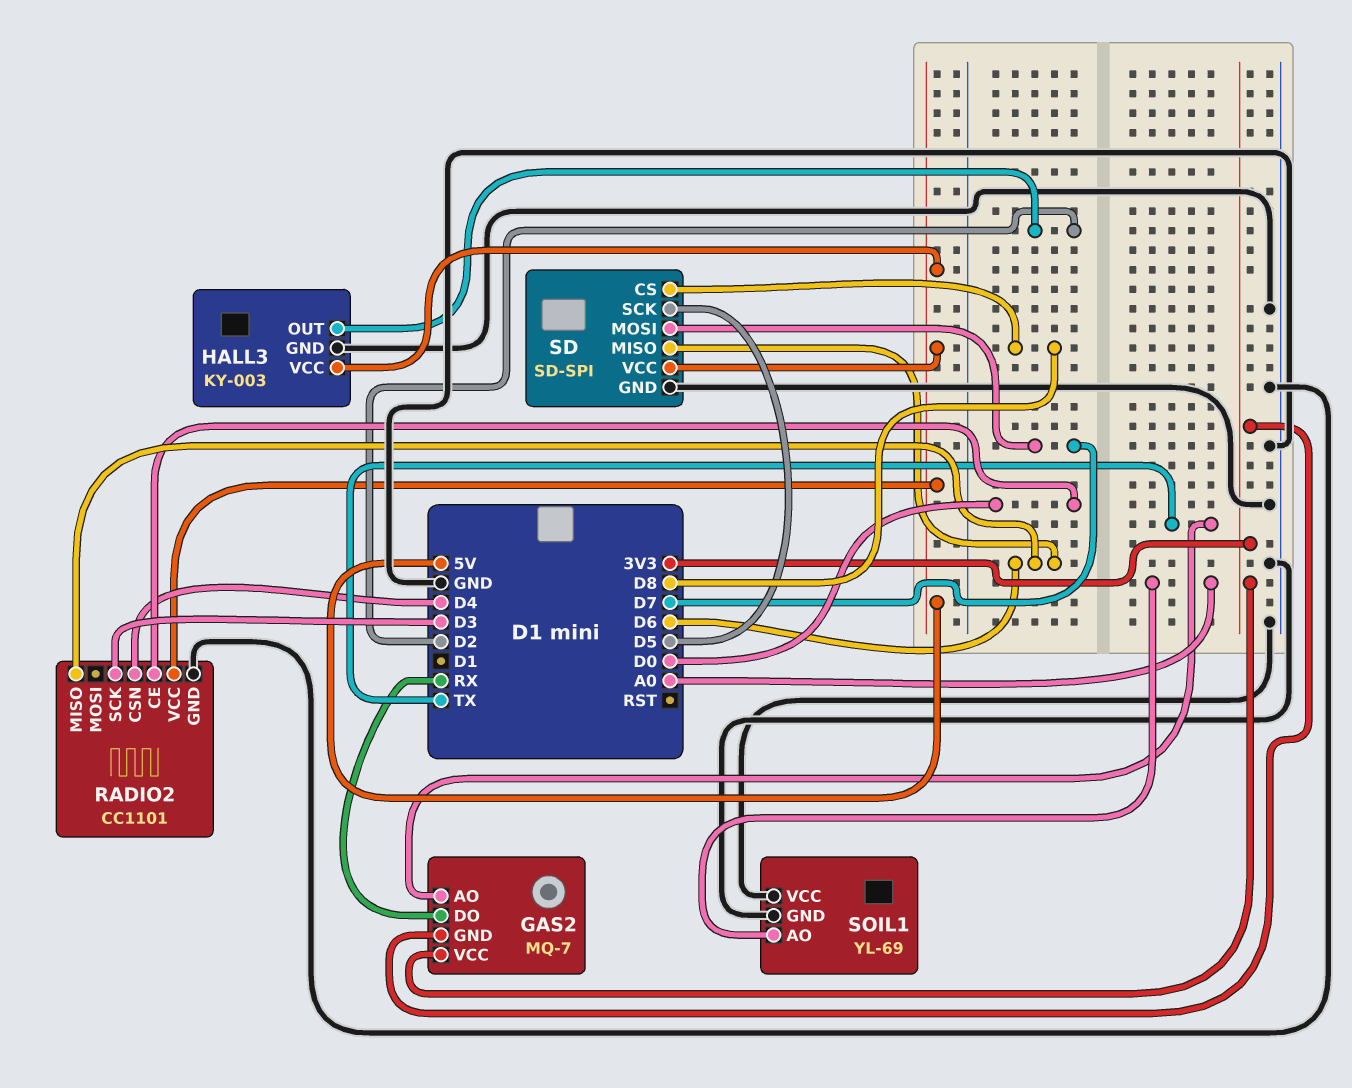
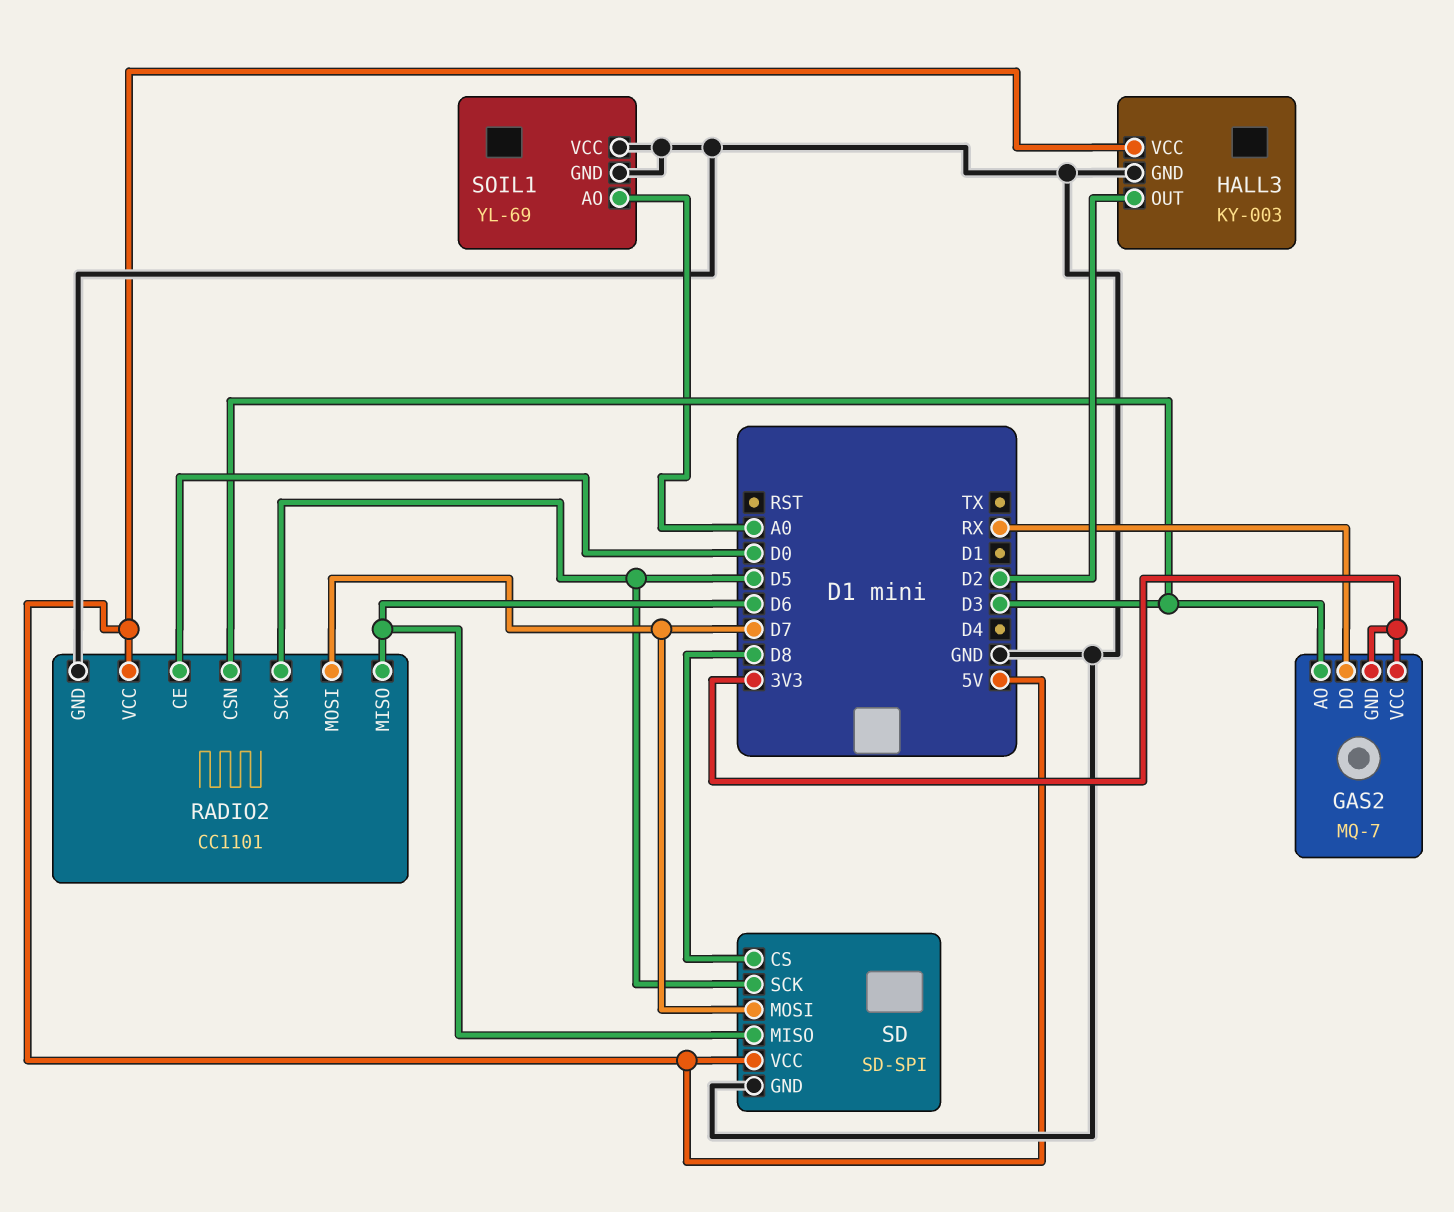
GAS2 pin AO: TX -> D3
RADIO2 pin CSN: D4 -> D3
RADIO2 pin MOSI: none -> D7
RADIO2 pin SCK: D3 -> D5

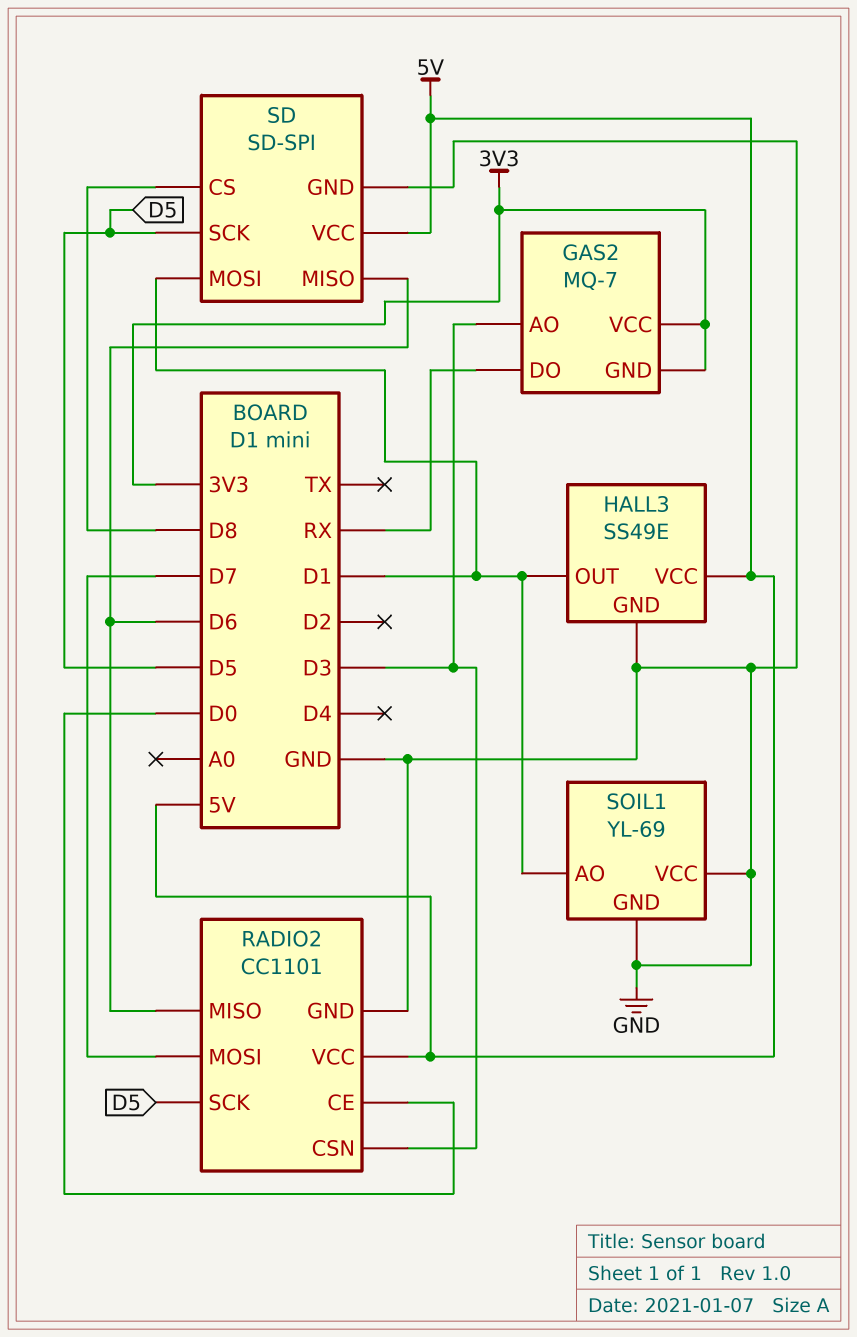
HALL3: KY-003 -> SS49E
HALL3 pin OUT: D2 -> D1
SD pin MOSI: D7 -> D1
SOIL1 pin AO: A0 -> D1

